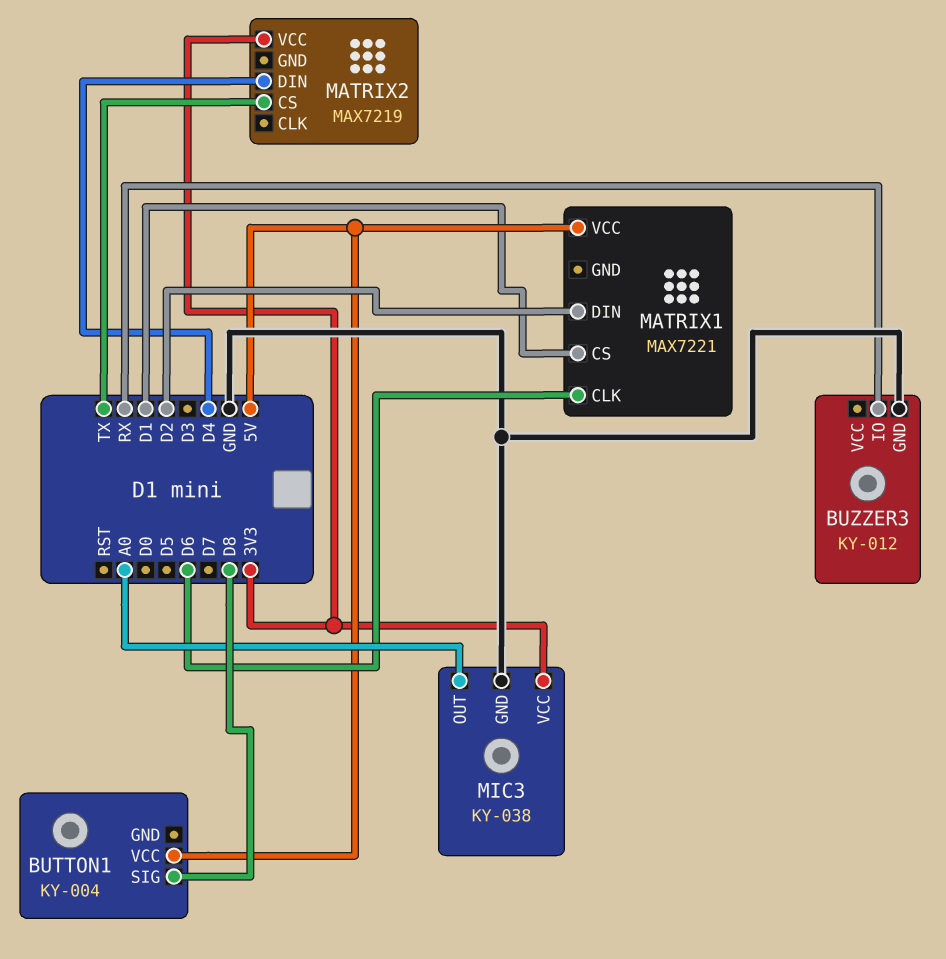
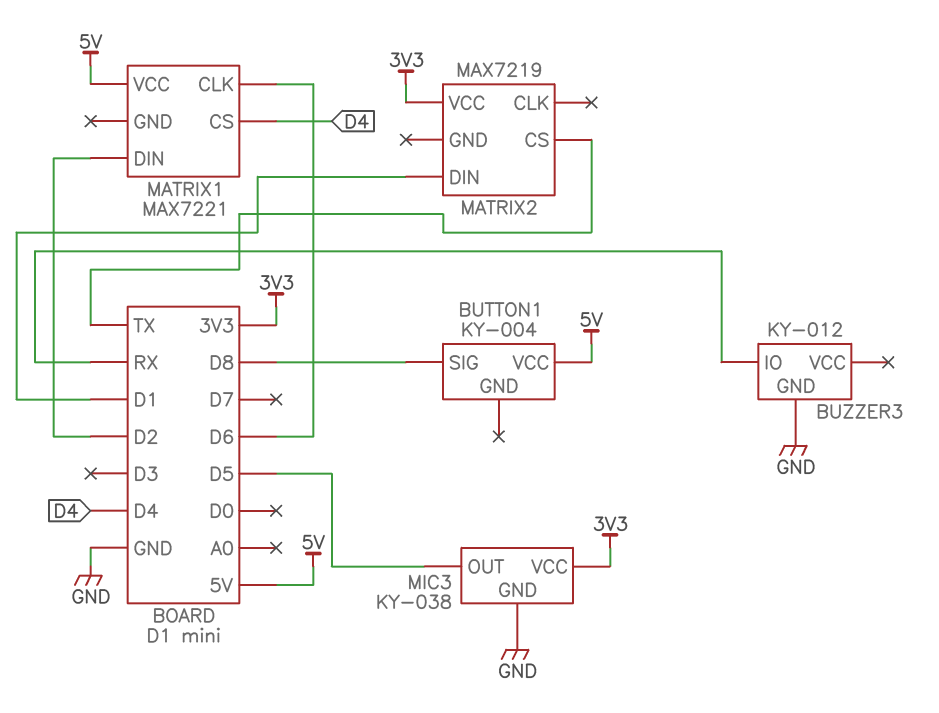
MATRIX1 pin CS: D1 -> D4
MATRIX2 pin DIN: D4 -> D1
MIC3 pin OUT: A0 -> D5

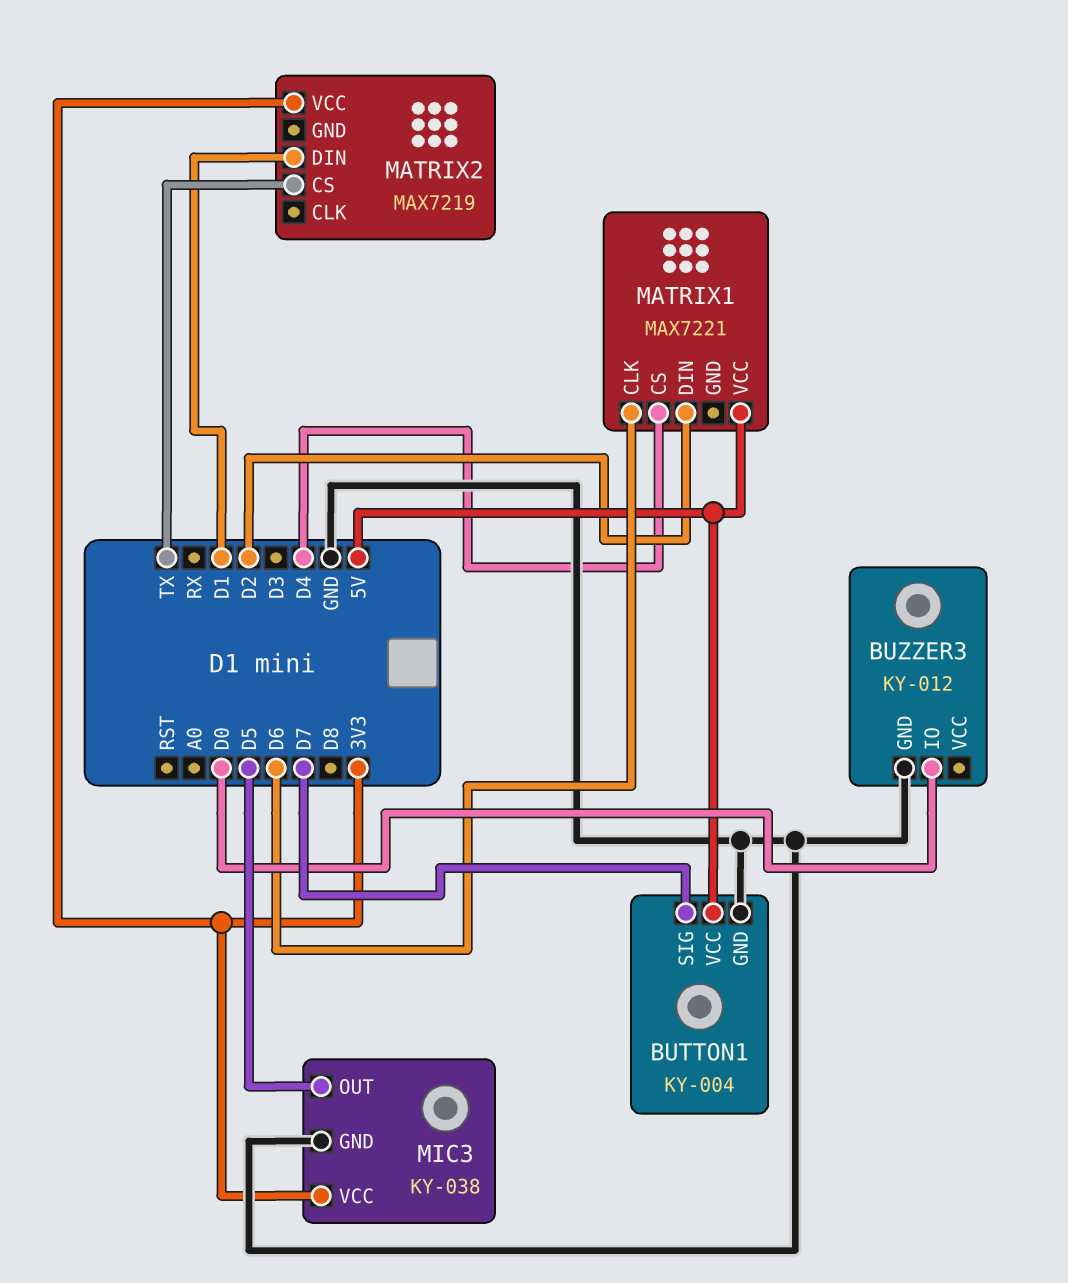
BUTTON1 pin GND: none -> GND
BUTTON1 pin SIG: D8 -> D7
BUZZER3 pin IO: RX -> D0

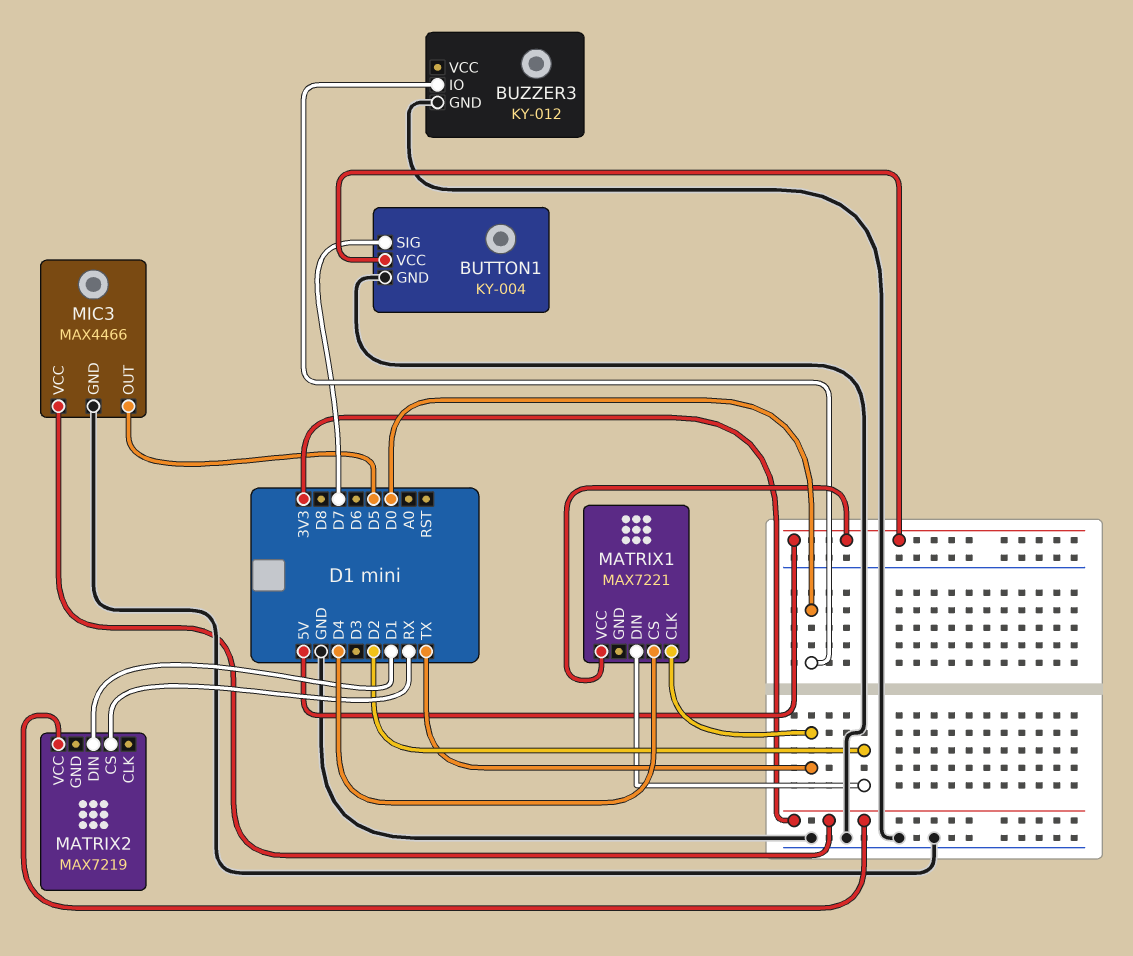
MATRIX1 pin CLK: D6 -> TX
MATRIX2 pin CS: TX -> RX
MIC3: KY-038 -> MAX4466

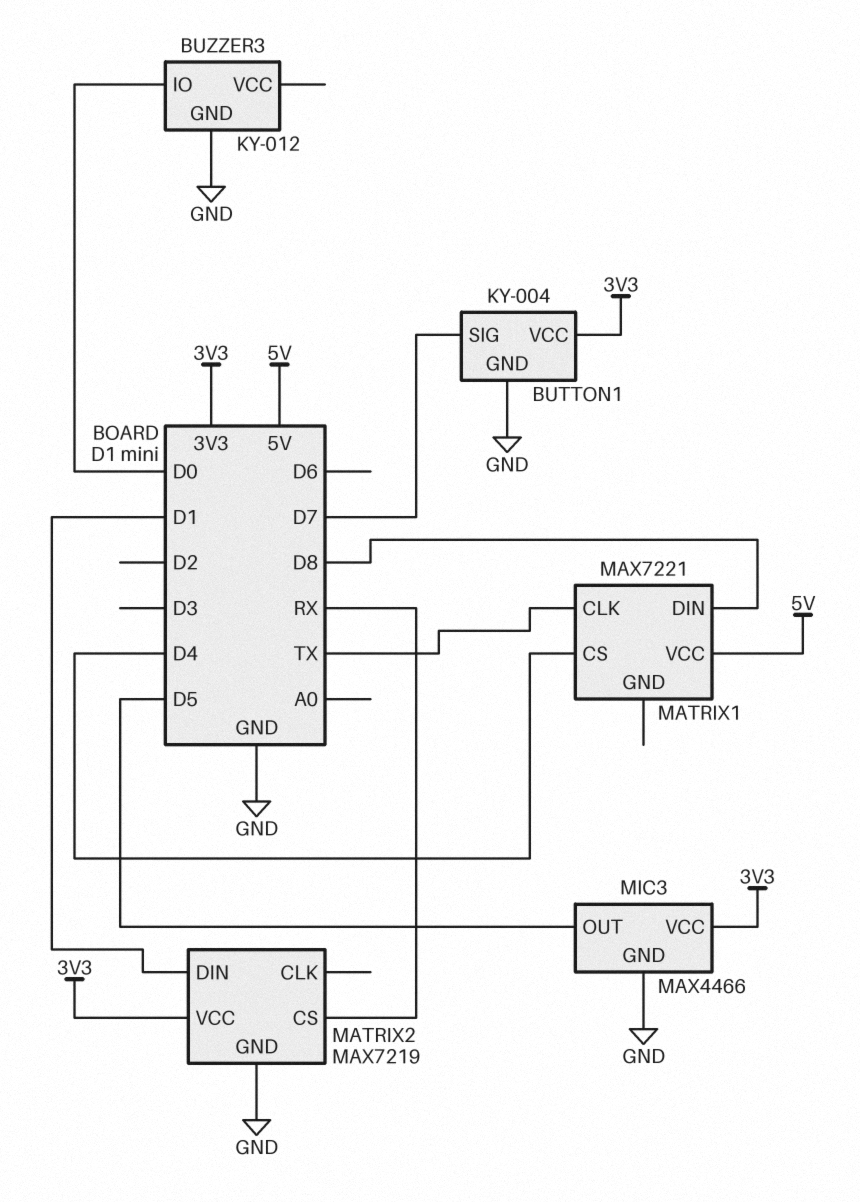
BUTTON1 pin VCC: 5V -> 3V3
MATRIX1 pin DIN: D2 -> D8
MATRIX2 pin GND: none -> GND

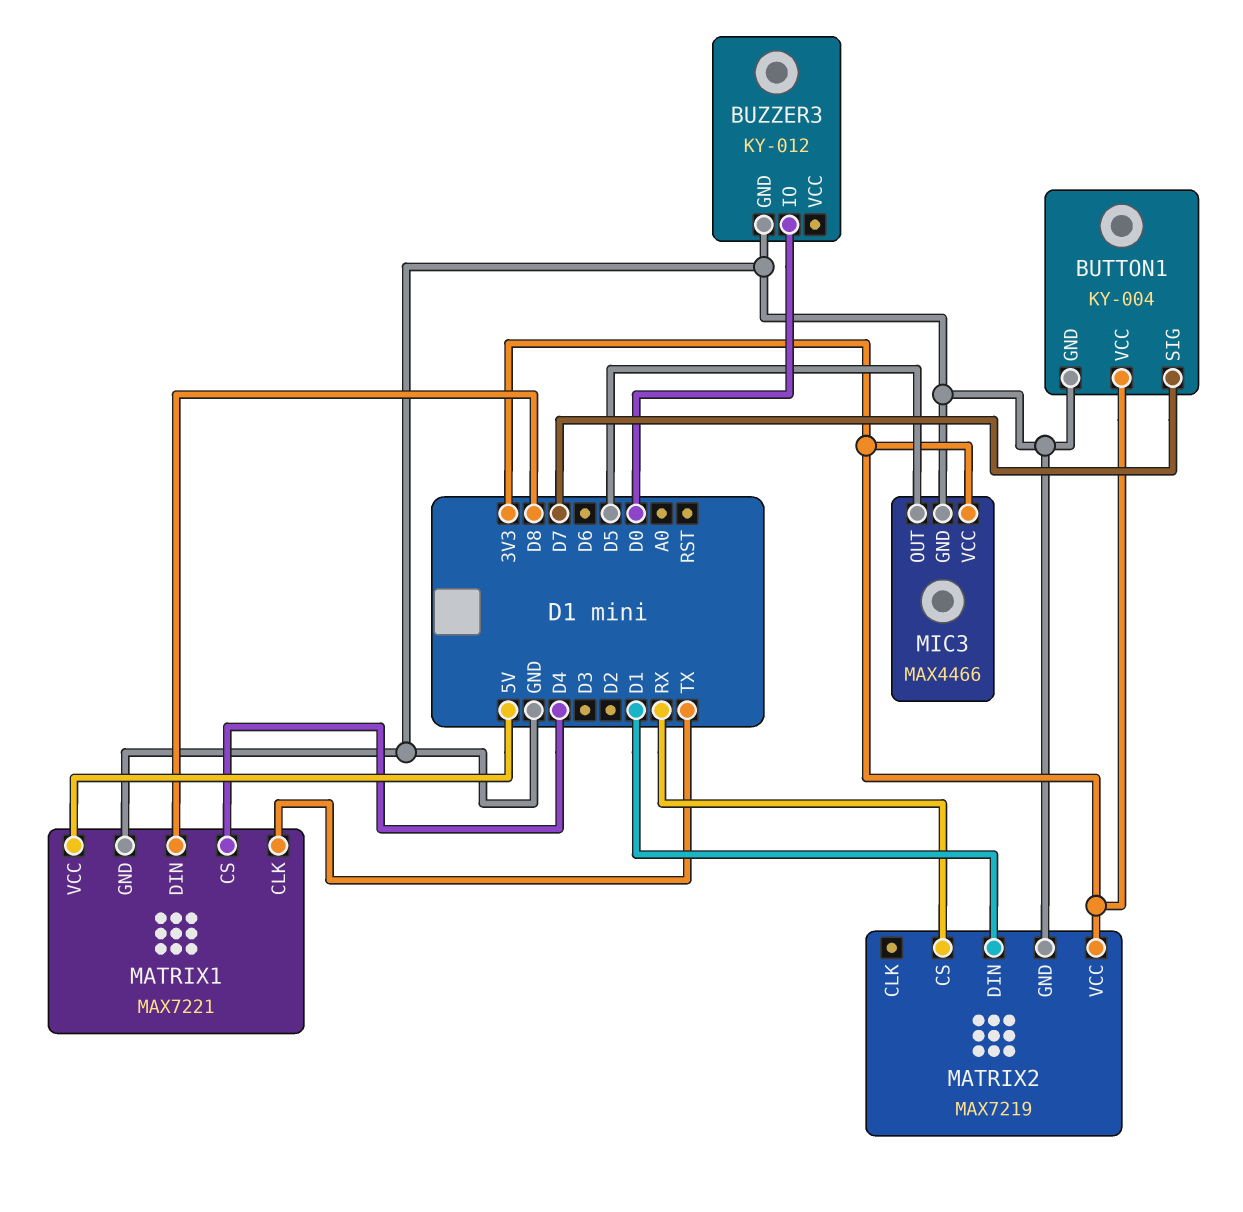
MATRIX1 pin GND: none -> GND

